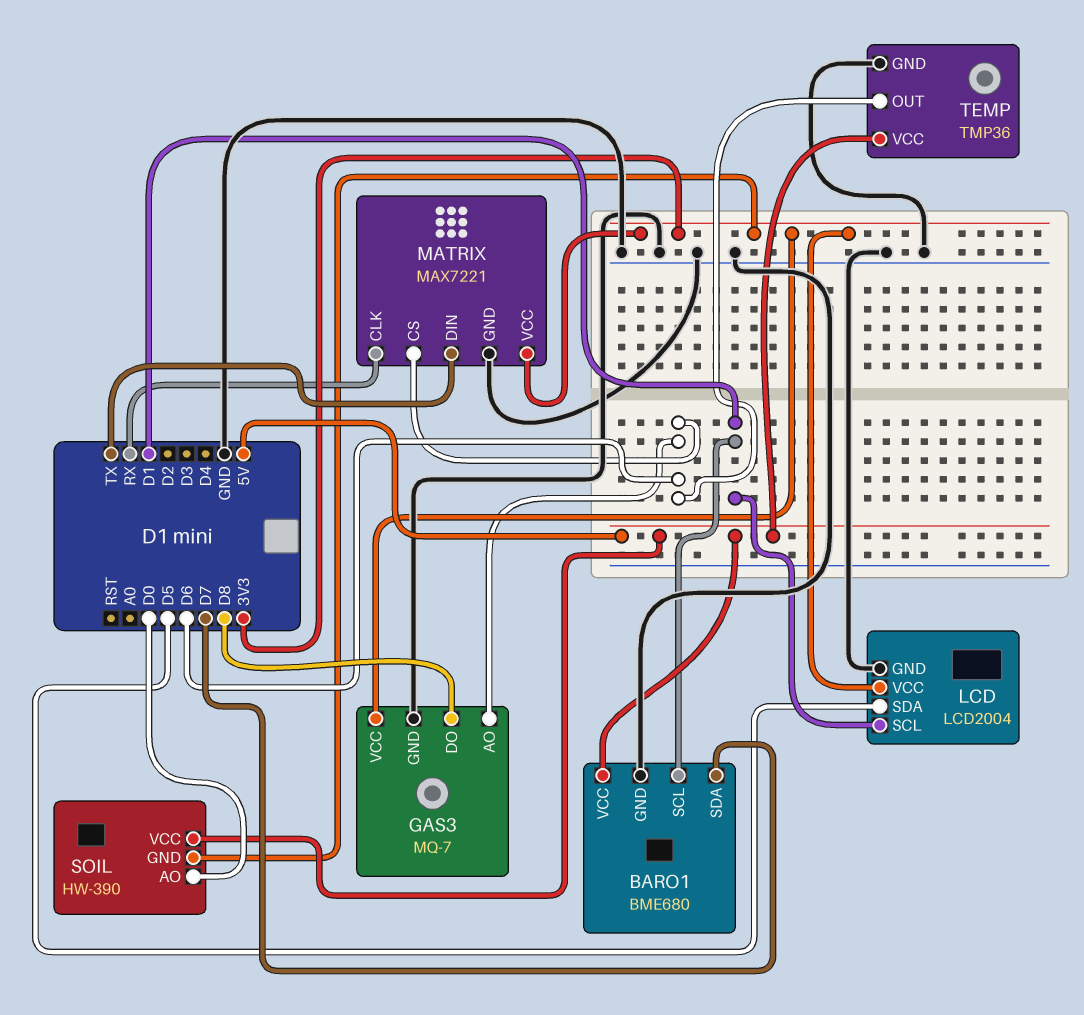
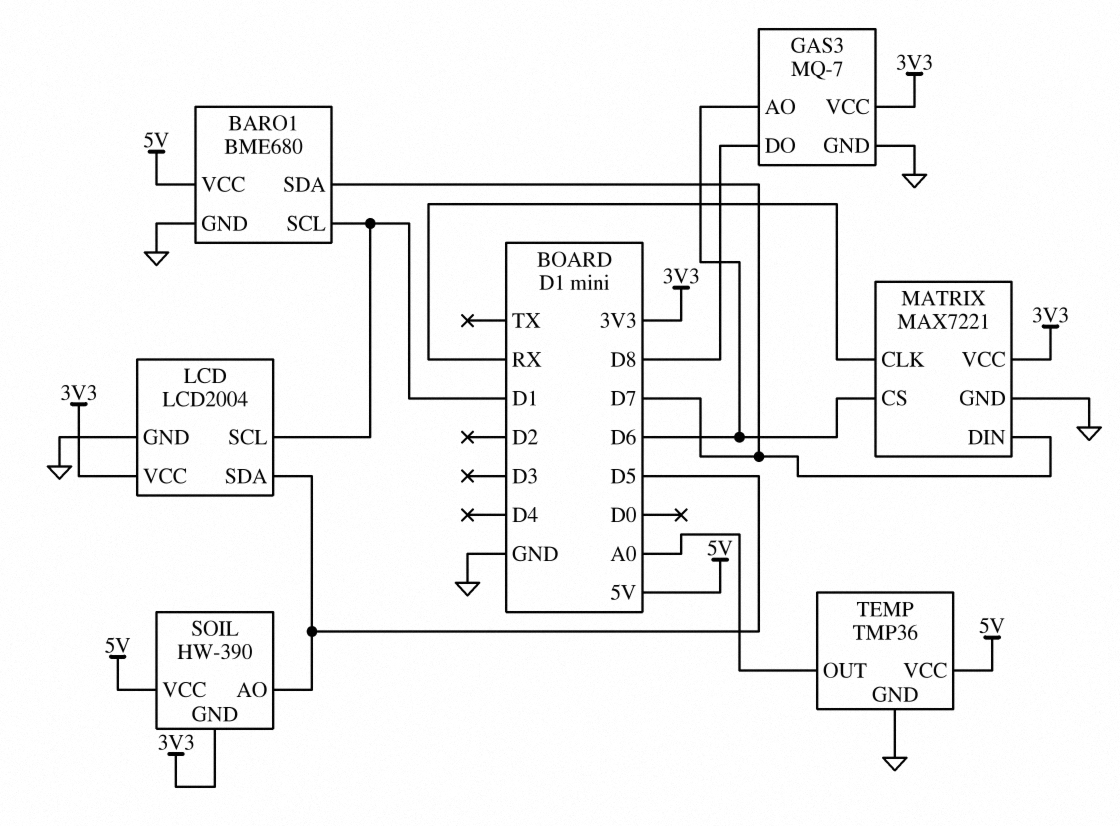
MATRIX pin DIN: TX -> D7
SOIL pin AO: D0 -> D5
TEMP pin OUT: D6 -> A0

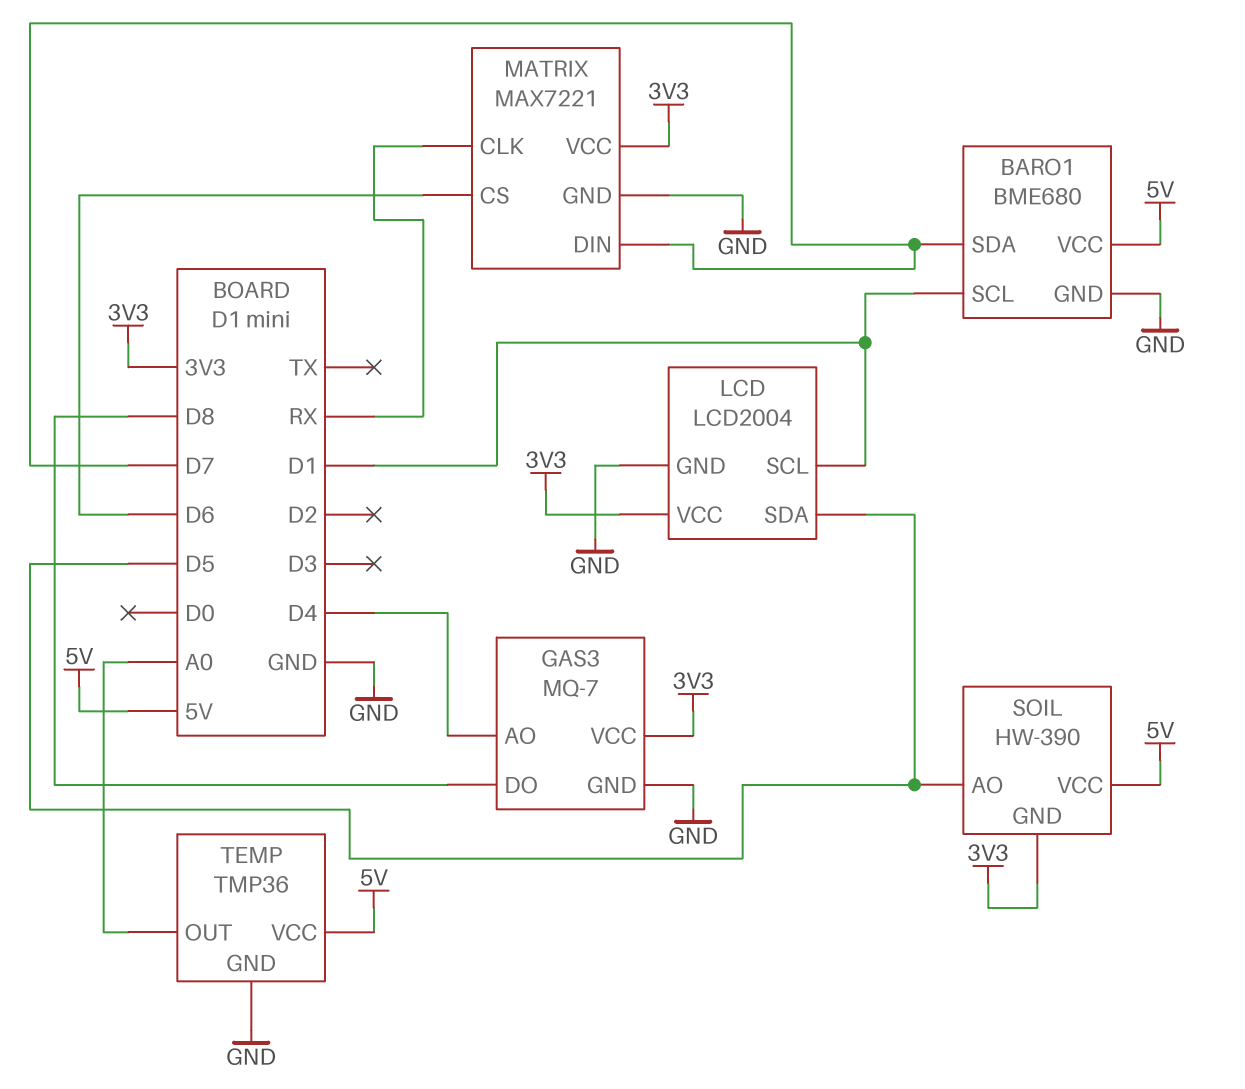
GAS3 pin AO: D6 -> D4

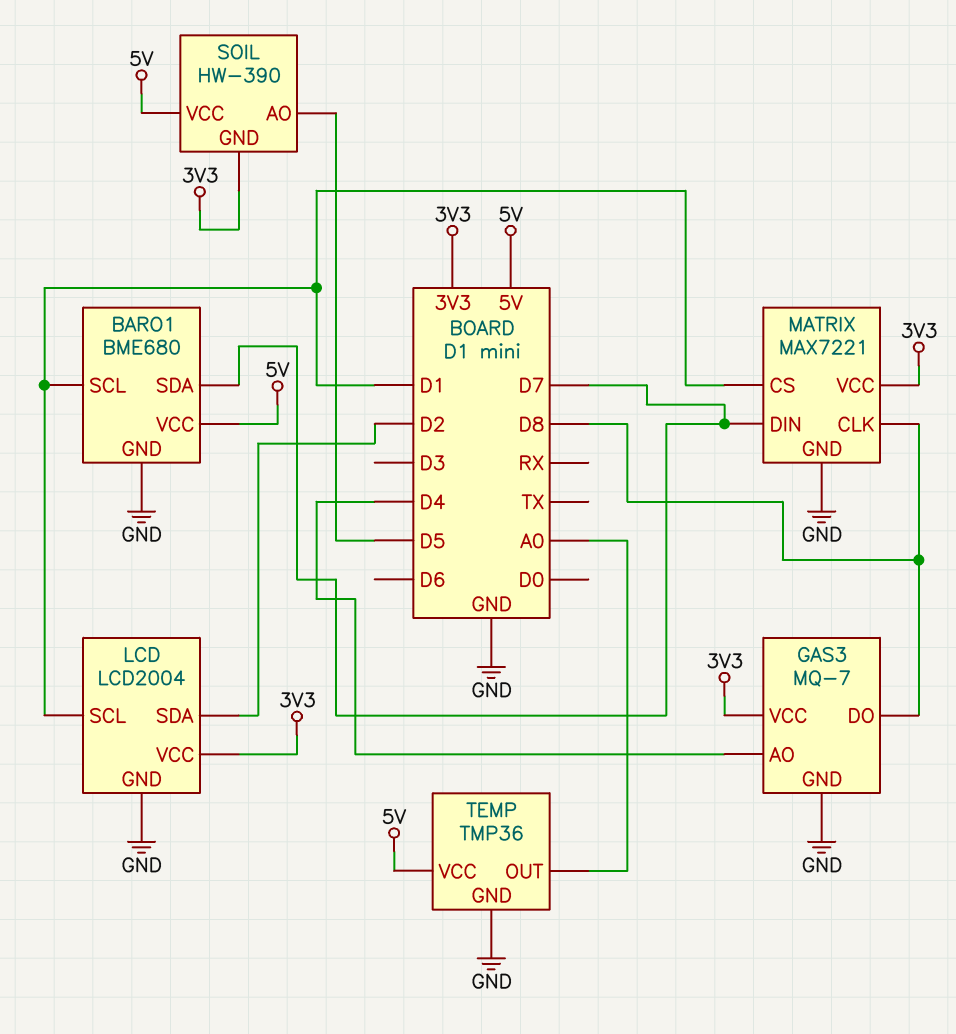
LCD pin SDA: D5 -> D2
MATRIX pin CLK: RX -> D8
MATRIX pin CS: D6 -> D1

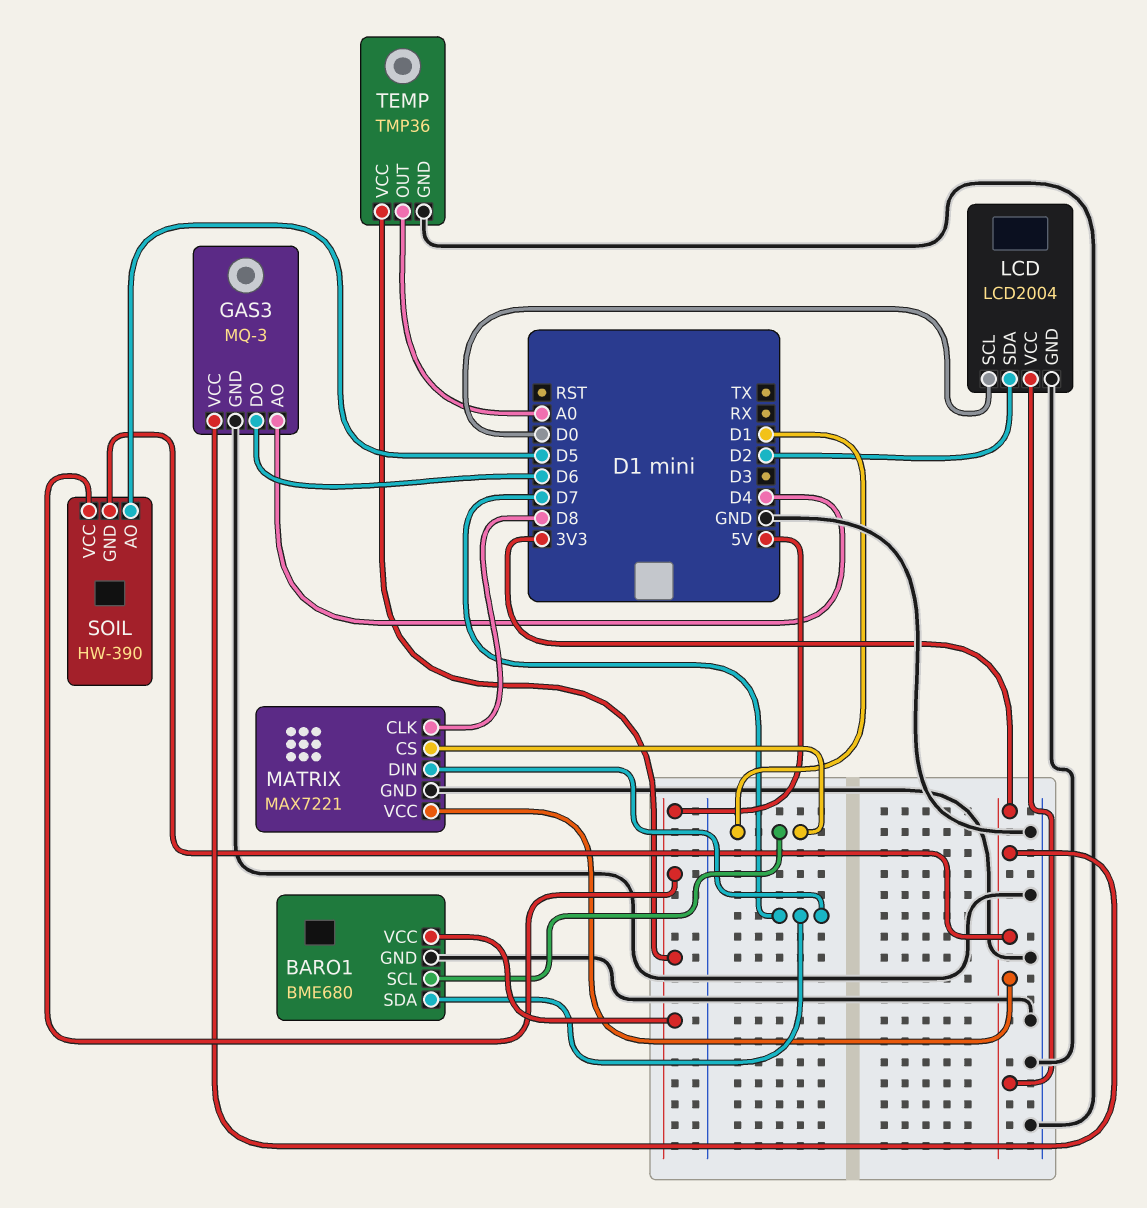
GAS3: MQ-7 -> MQ-3
GAS3 pin DO: D8 -> D6
LCD pin SCL: D1 -> D0

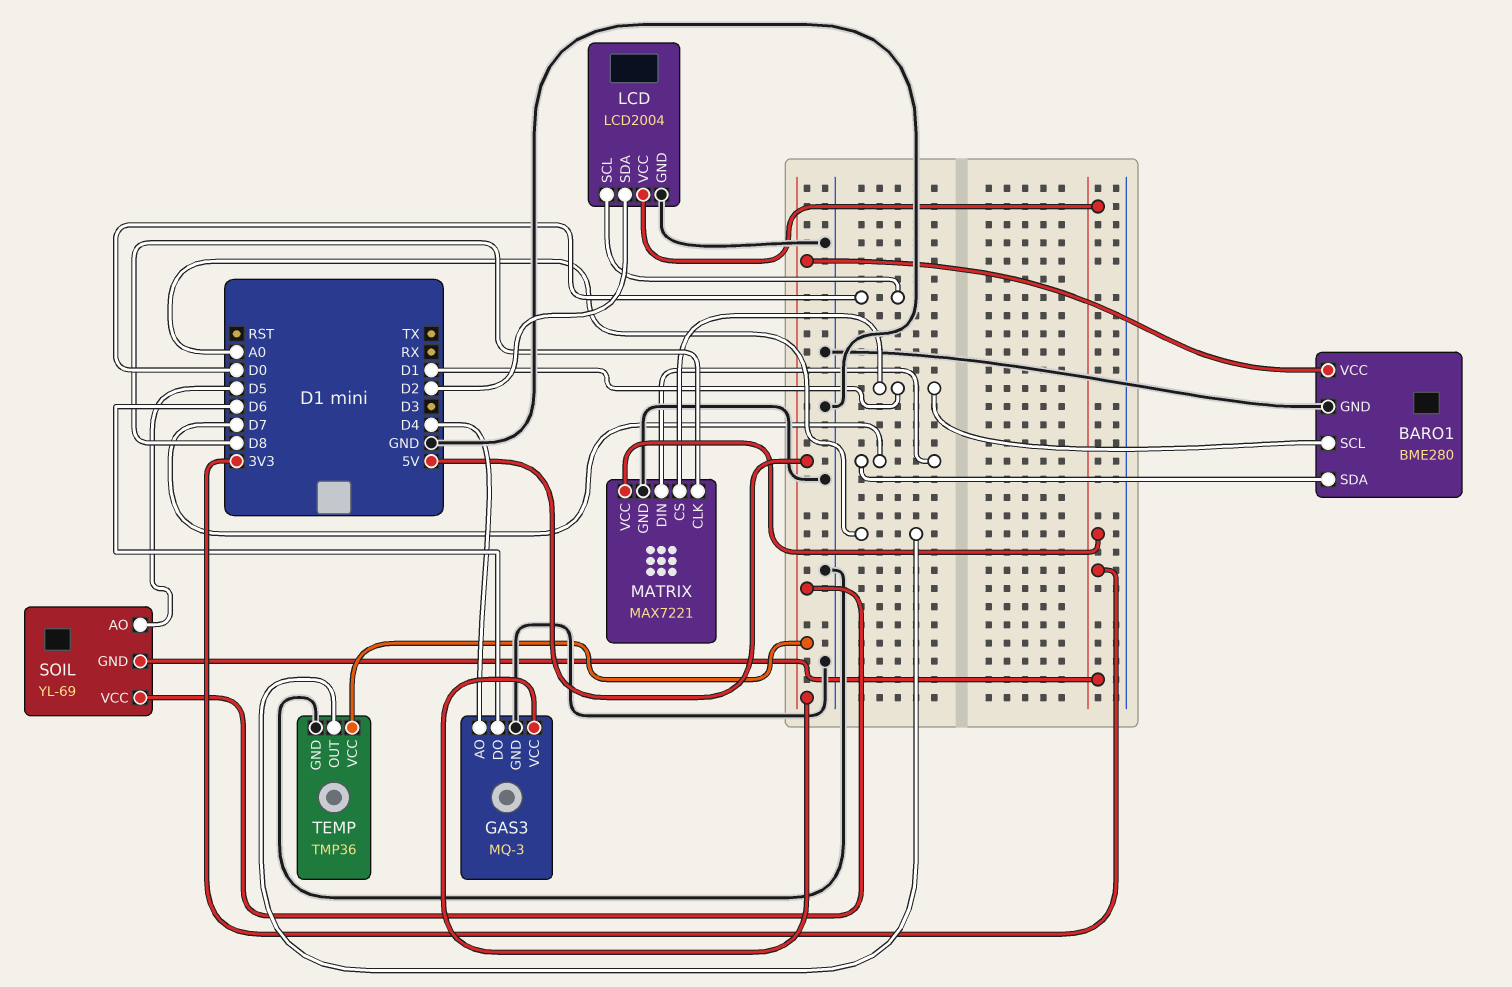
BARO1: BME680 -> BME280
GAS3 pin VCC: 3V3 -> 5V
SOIL: HW-390 -> YL-69

